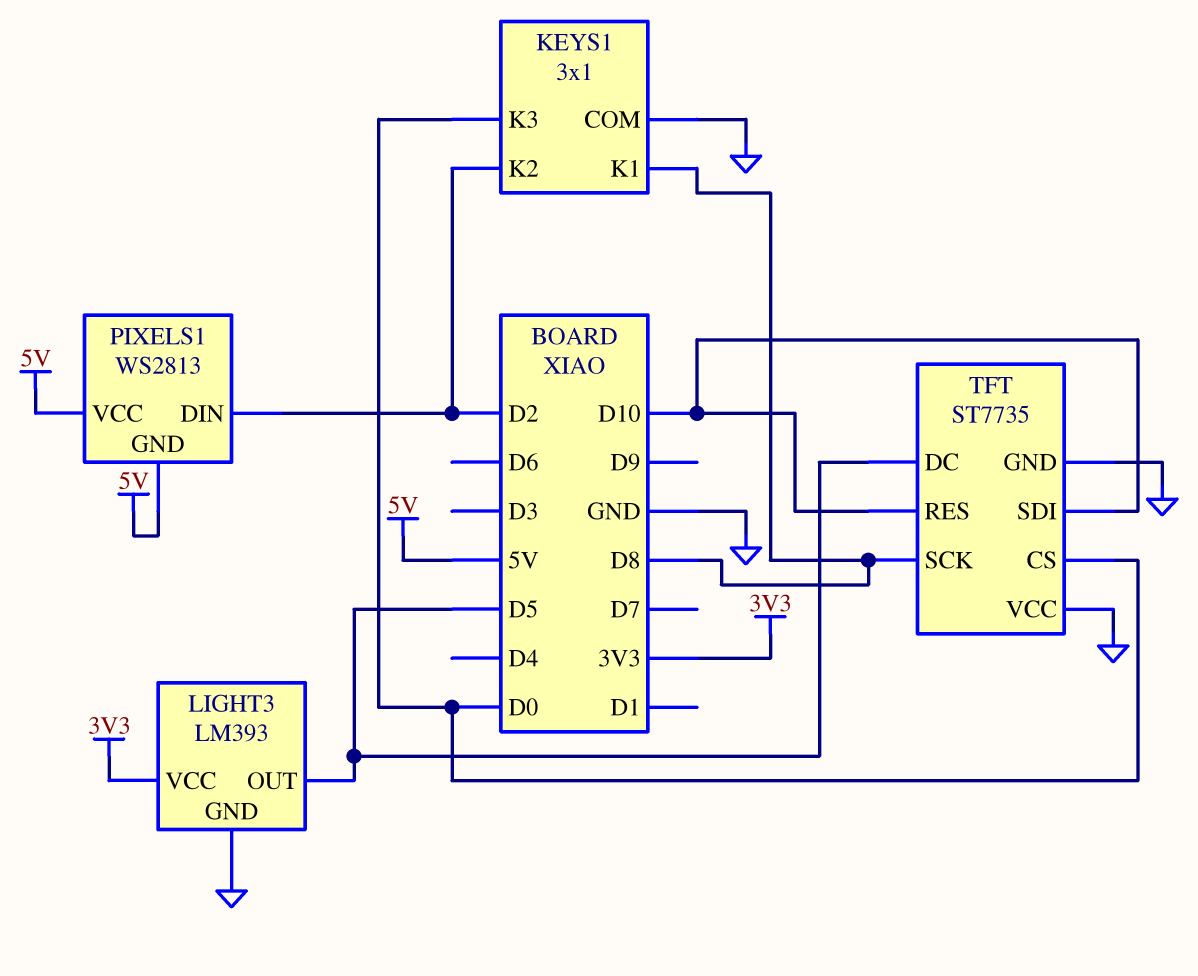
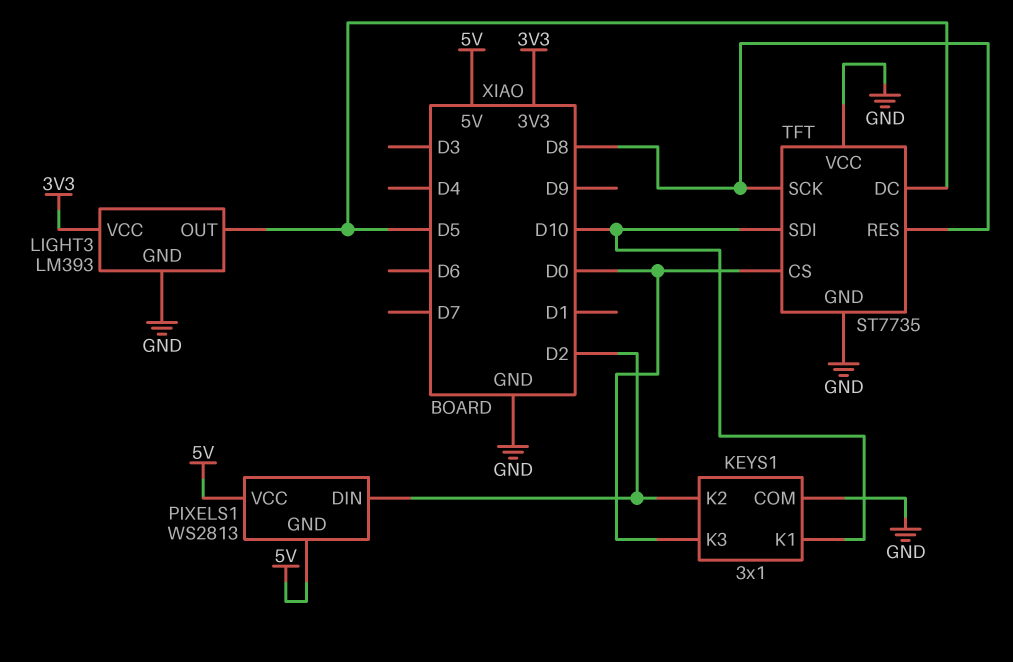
KEYS1 pin K1: D8 -> D10
TFT pin RES: D10 -> D8

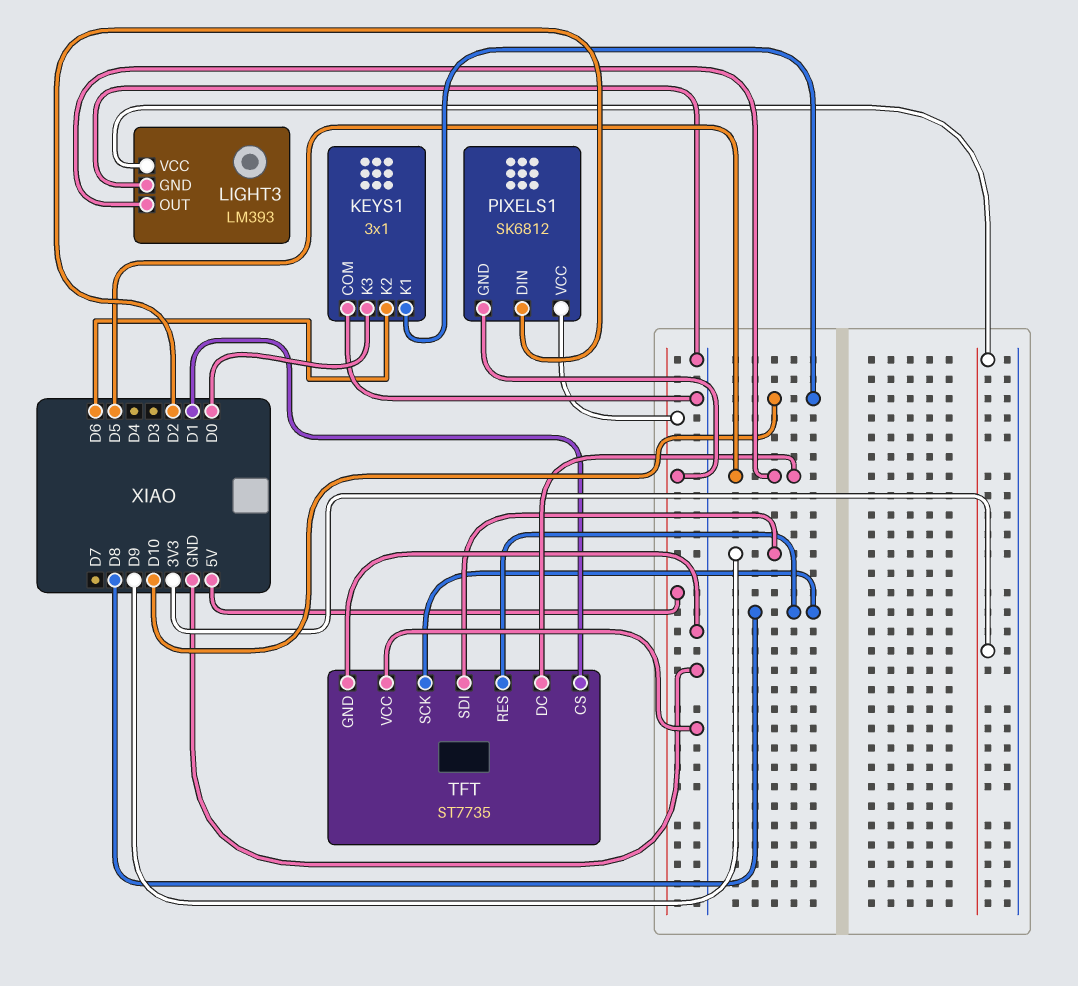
KEYS1 pin K2: D2 -> D6
PIXELS1: WS2813 -> SK6812
TFT pin CS: D0 -> D1
TFT pin SDI: D10 -> D9

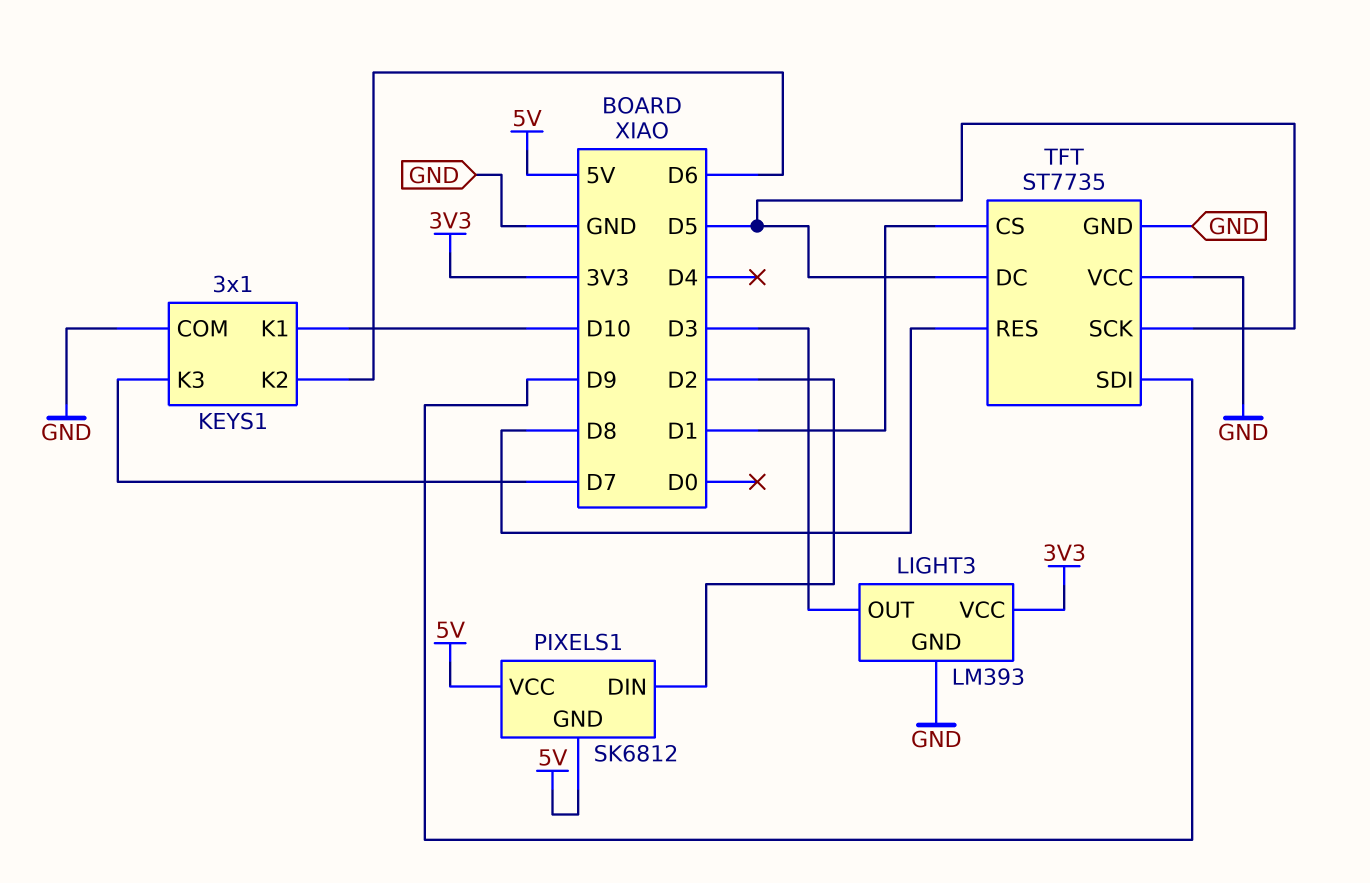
KEYS1 pin K3: D0 -> D7
LIGHT3 pin OUT: D5 -> D3
TFT pin SCK: D8 -> D5

